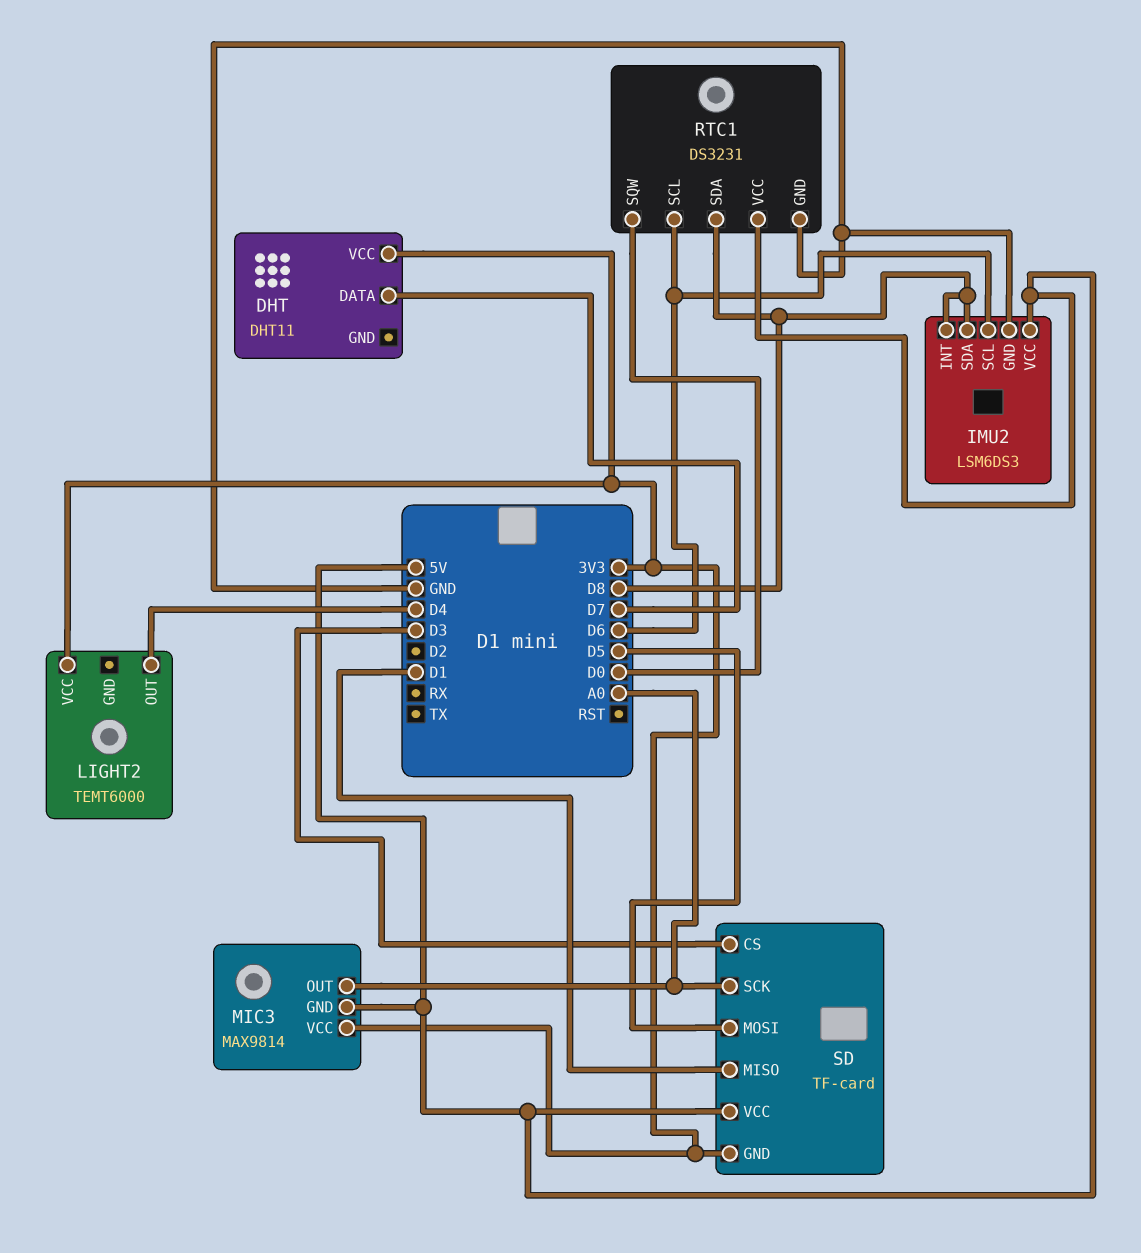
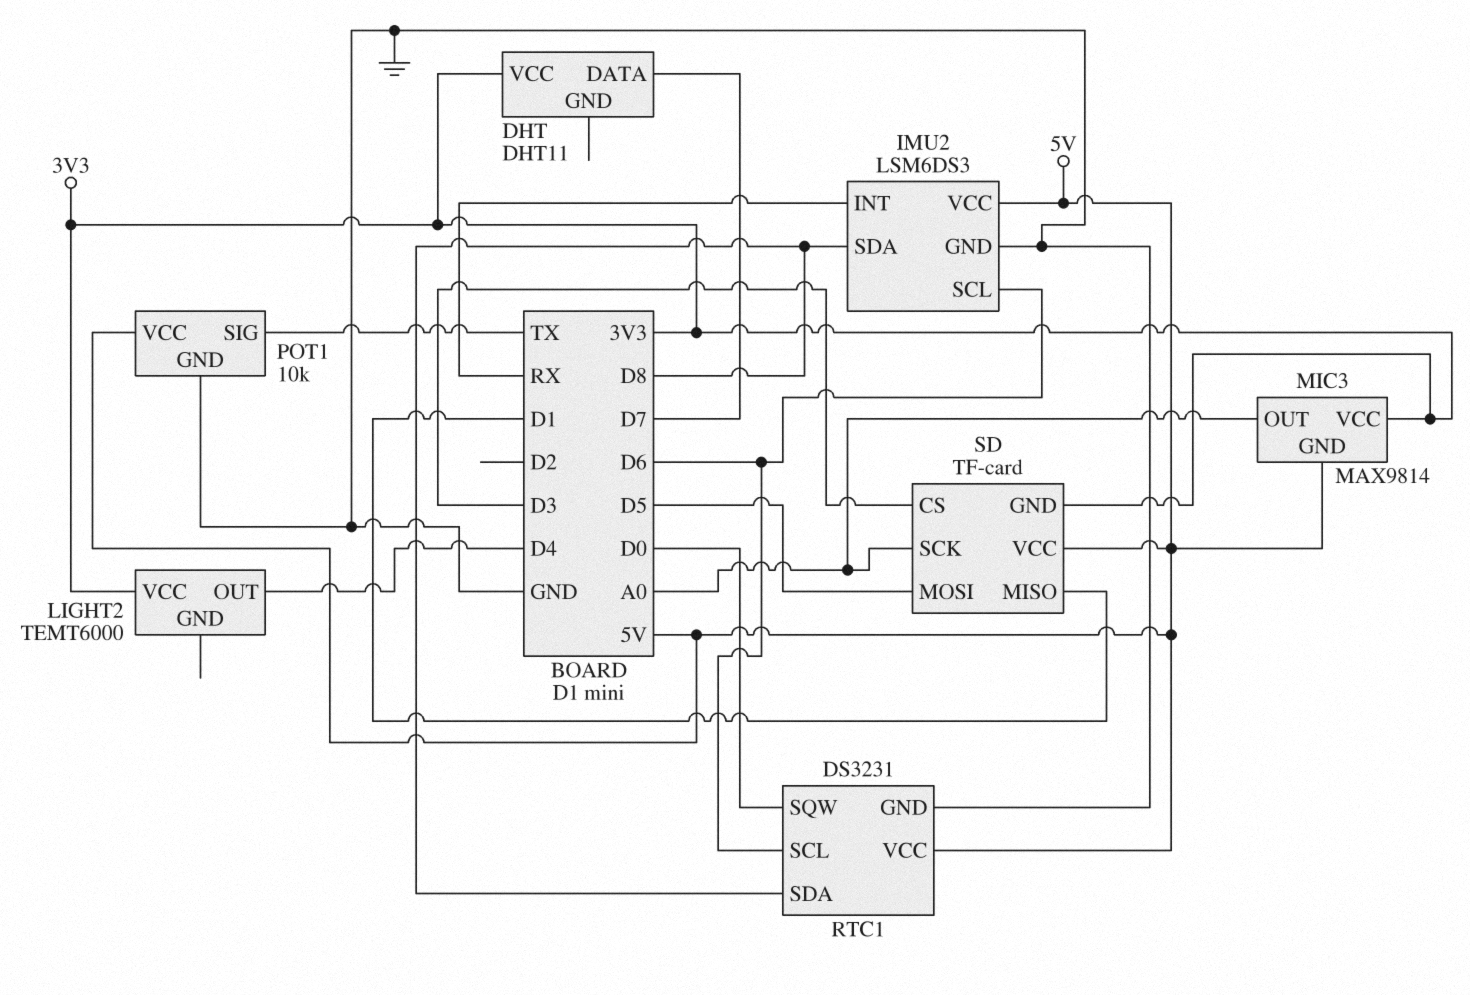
IMU2 pin INT: D8 -> RX
POT1: none -> 10k
POT1 pin GND: none -> GND
POT1 pin SIG: none -> TX
POT1 pin VCC: none -> 5V

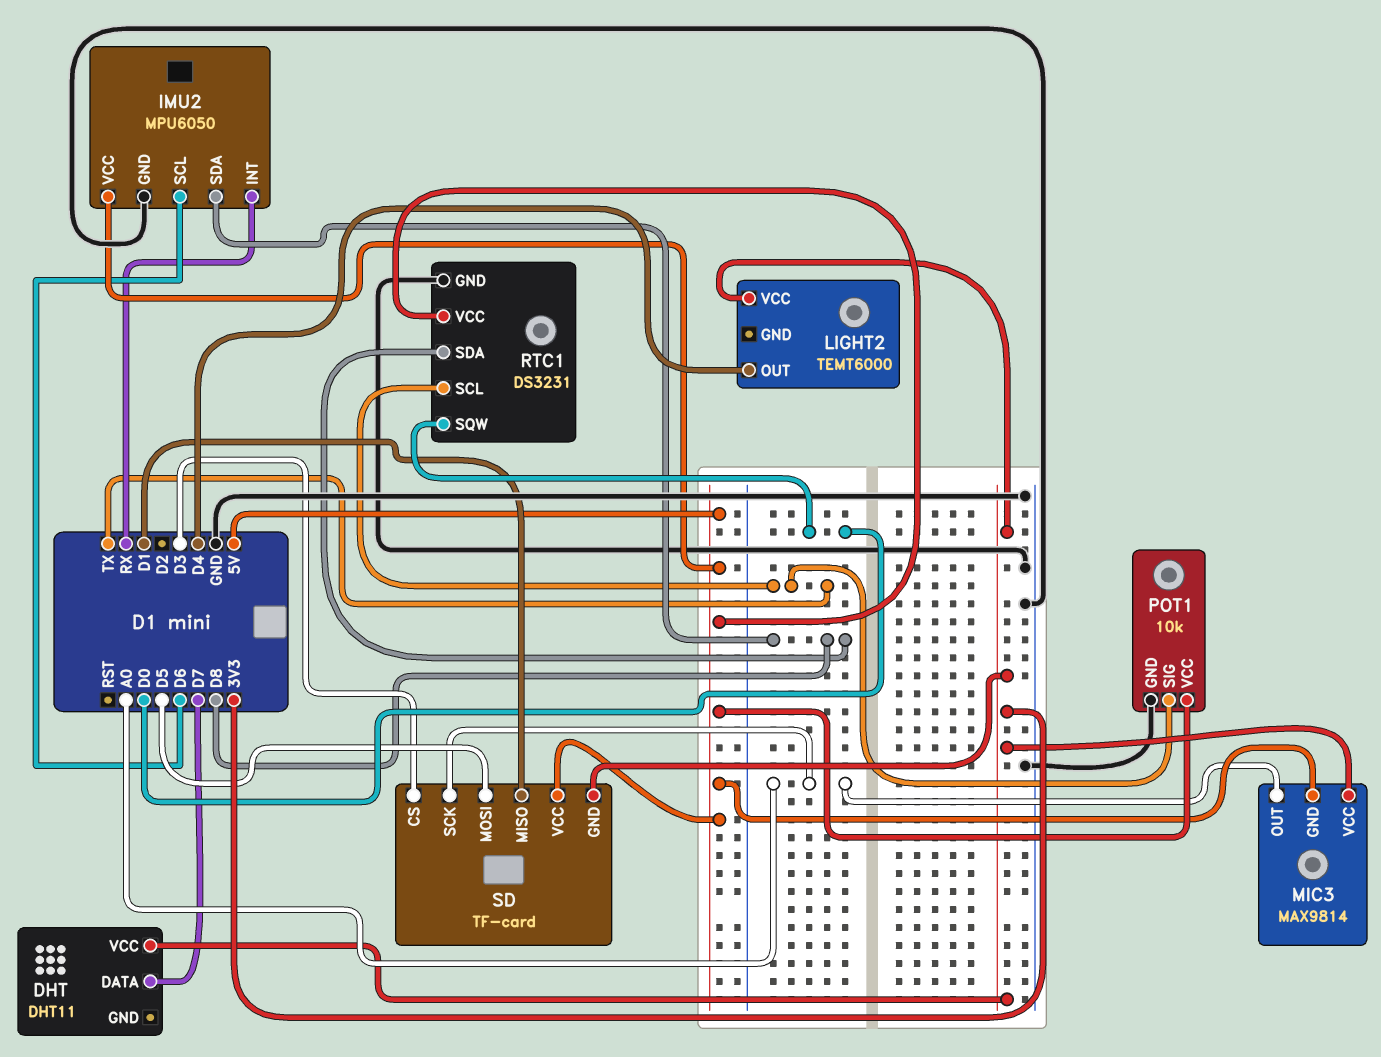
IMU2: LSM6DS3 -> MPU6050
RTC1 pin SCL: D6 -> TX

